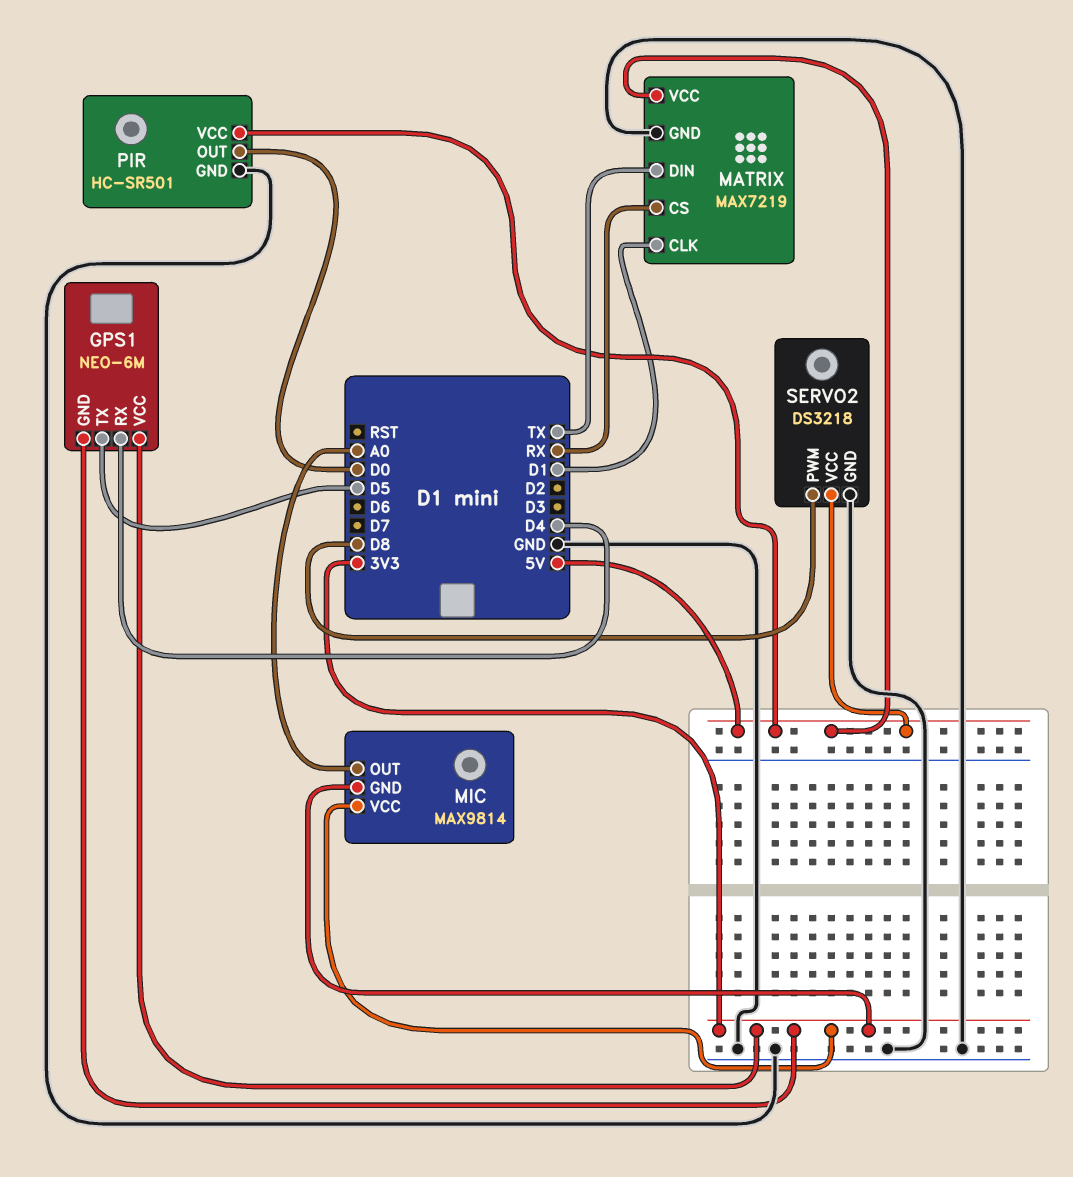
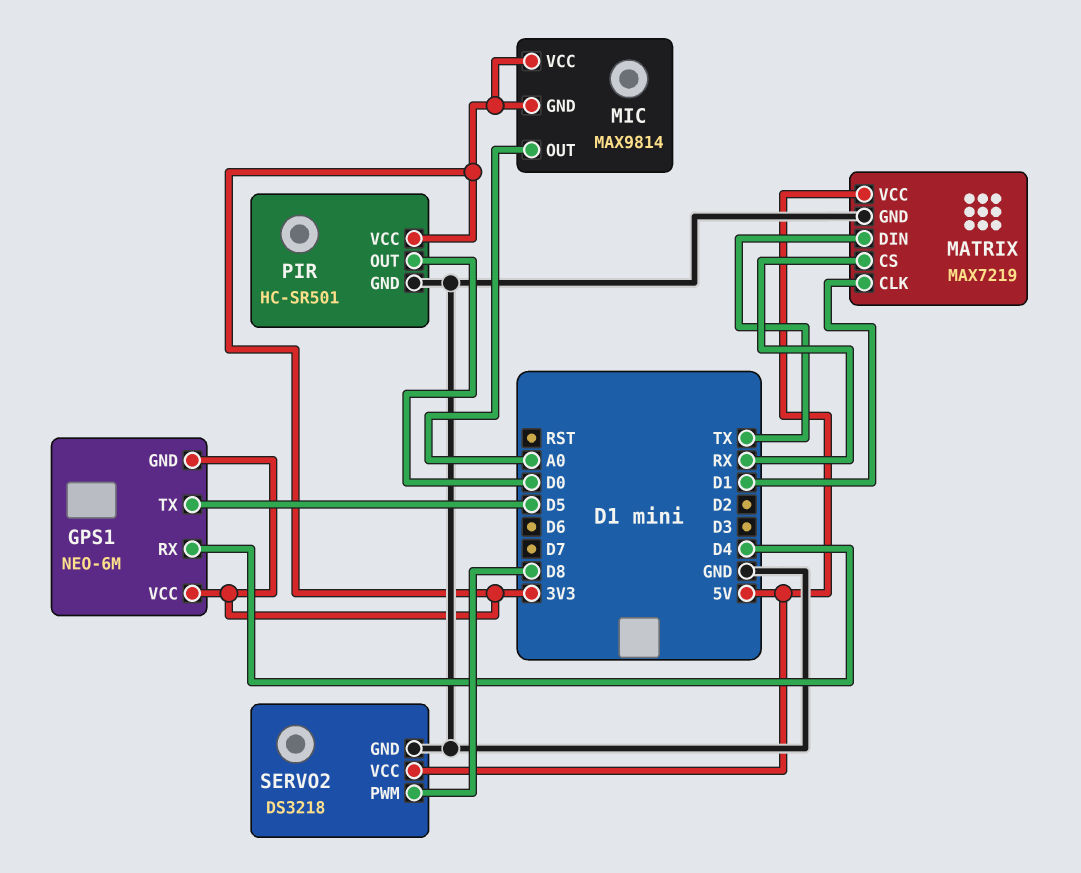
PIR pin VCC: 5V -> 3V3

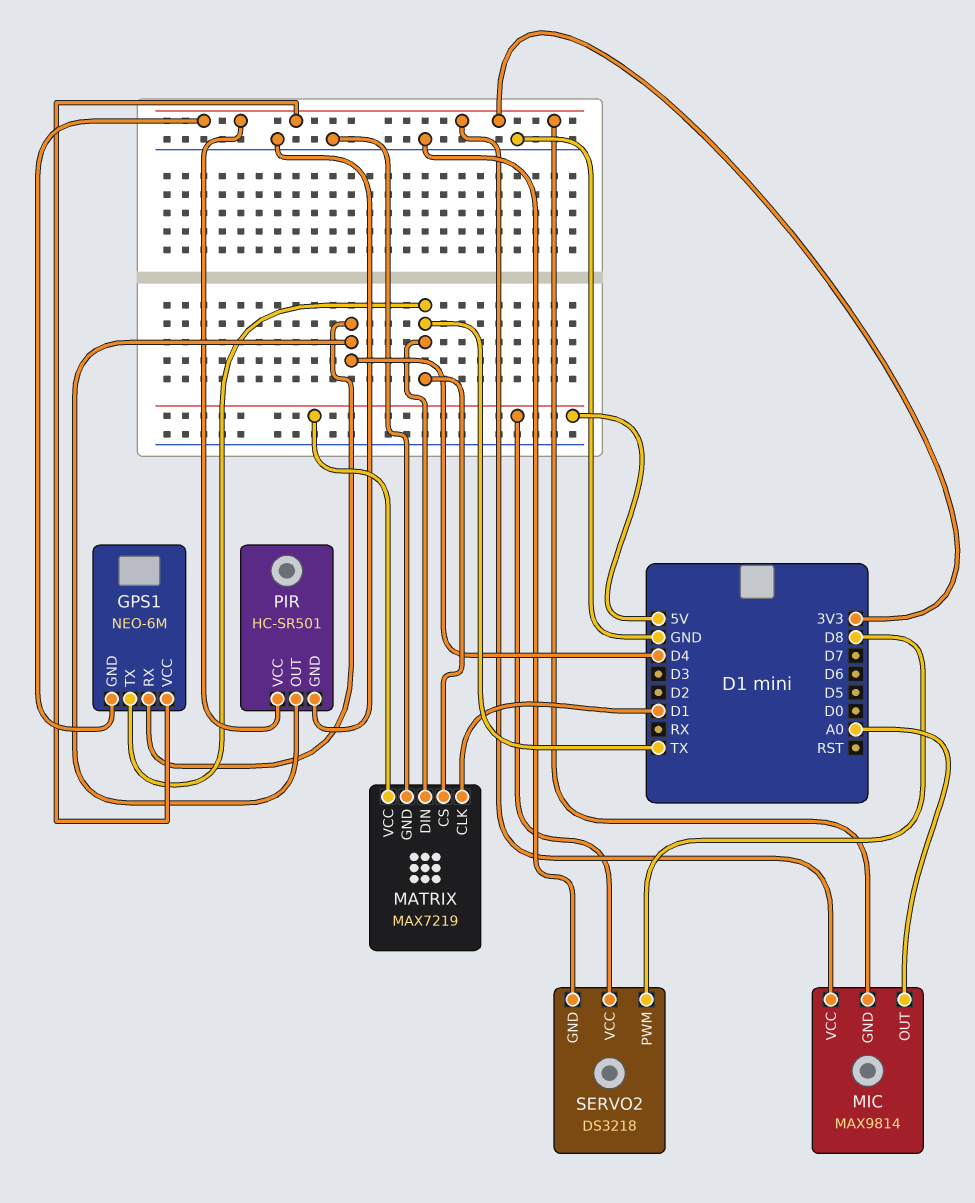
GPS1 pin TX: D5 -> TX
MATRIX pin CS: RX -> TX
PIR pin OUT: D0 -> D4

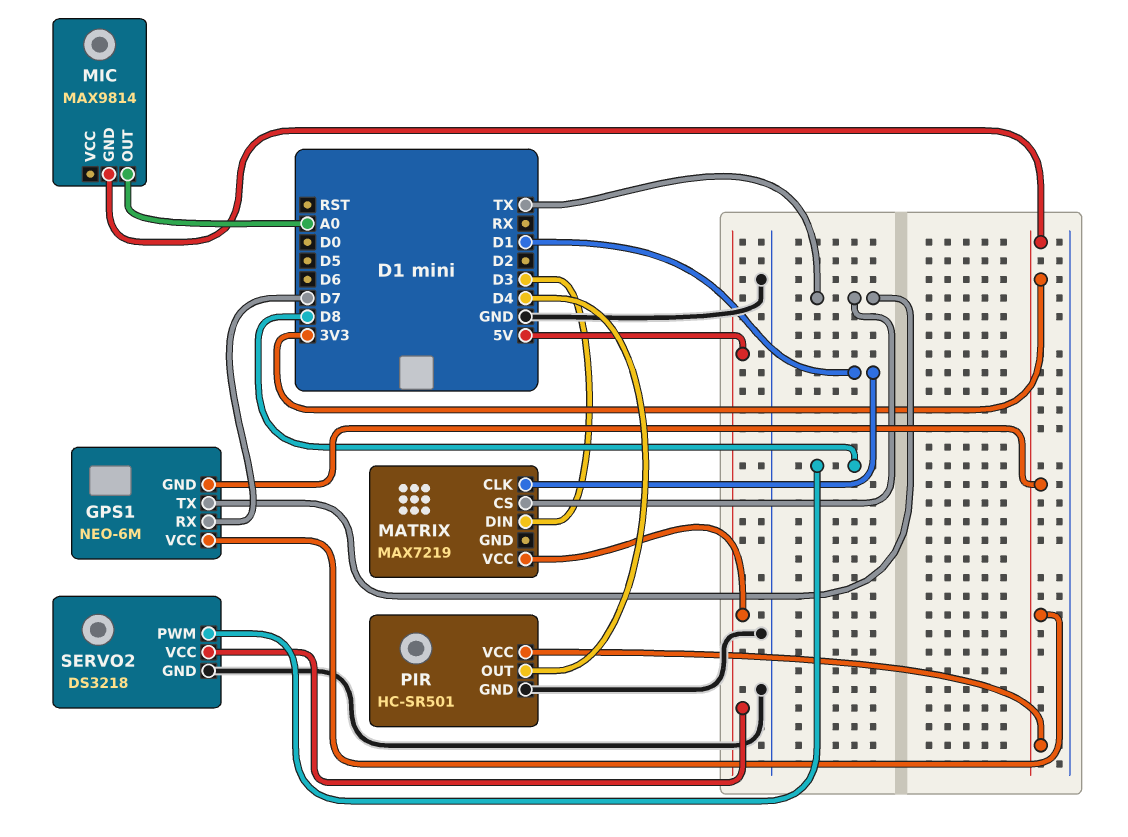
GPS1 pin RX: D4 -> D7
MATRIX pin DIN: TX -> D3
MATRIX pin GND: GND -> none
MIC pin VCC: 3V3 -> none

